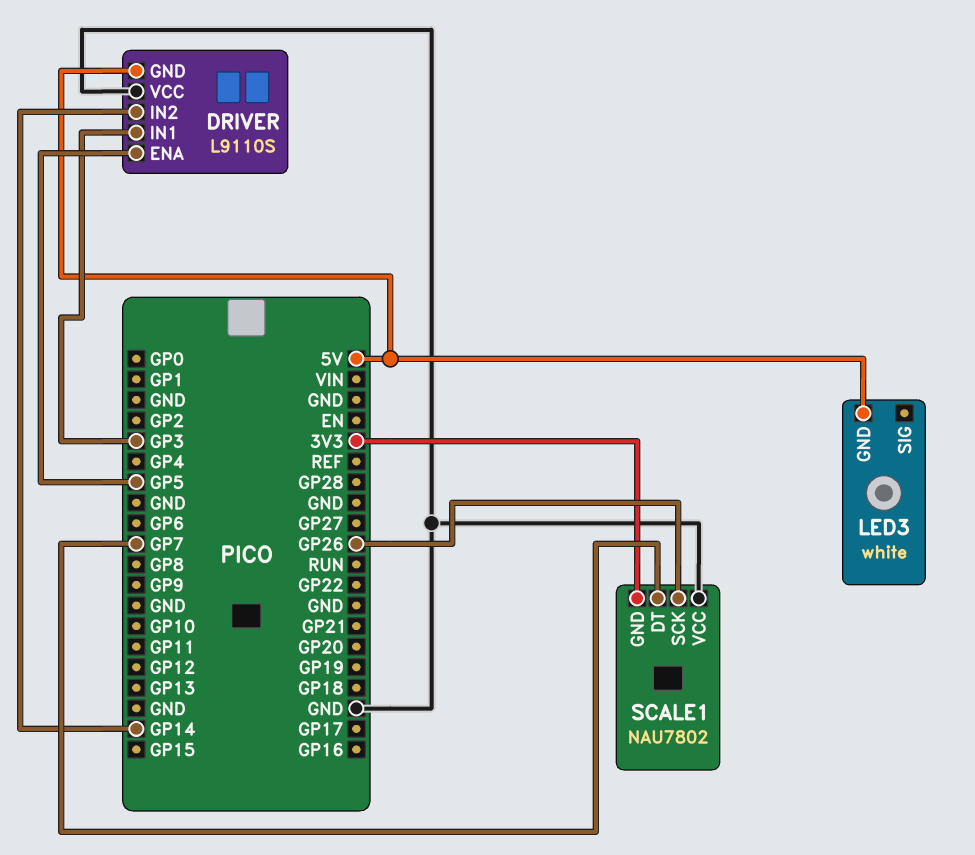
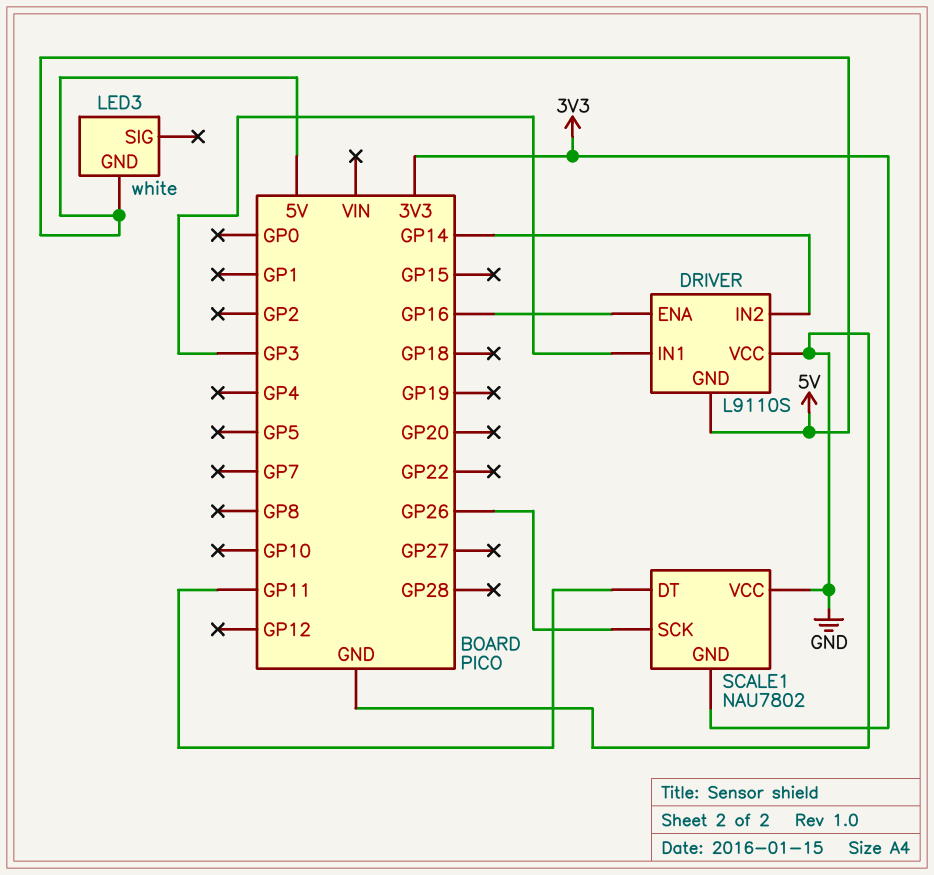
DRIVER pin ENA: GP5 -> GP16
SCALE1 pin DT: GP7 -> GP11

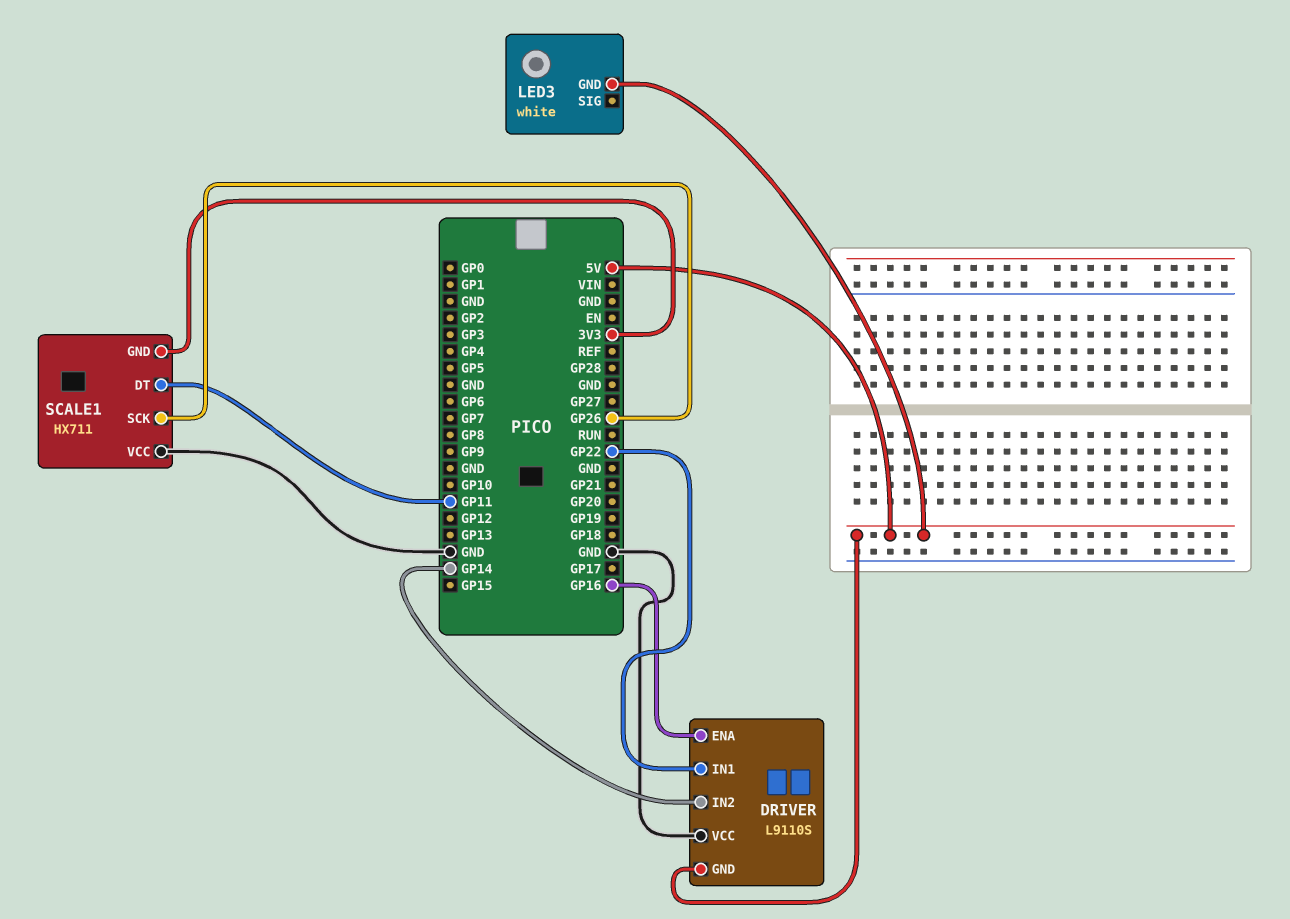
DRIVER pin IN1: GP3 -> GP22
SCALE1: NAU7802 -> HX711

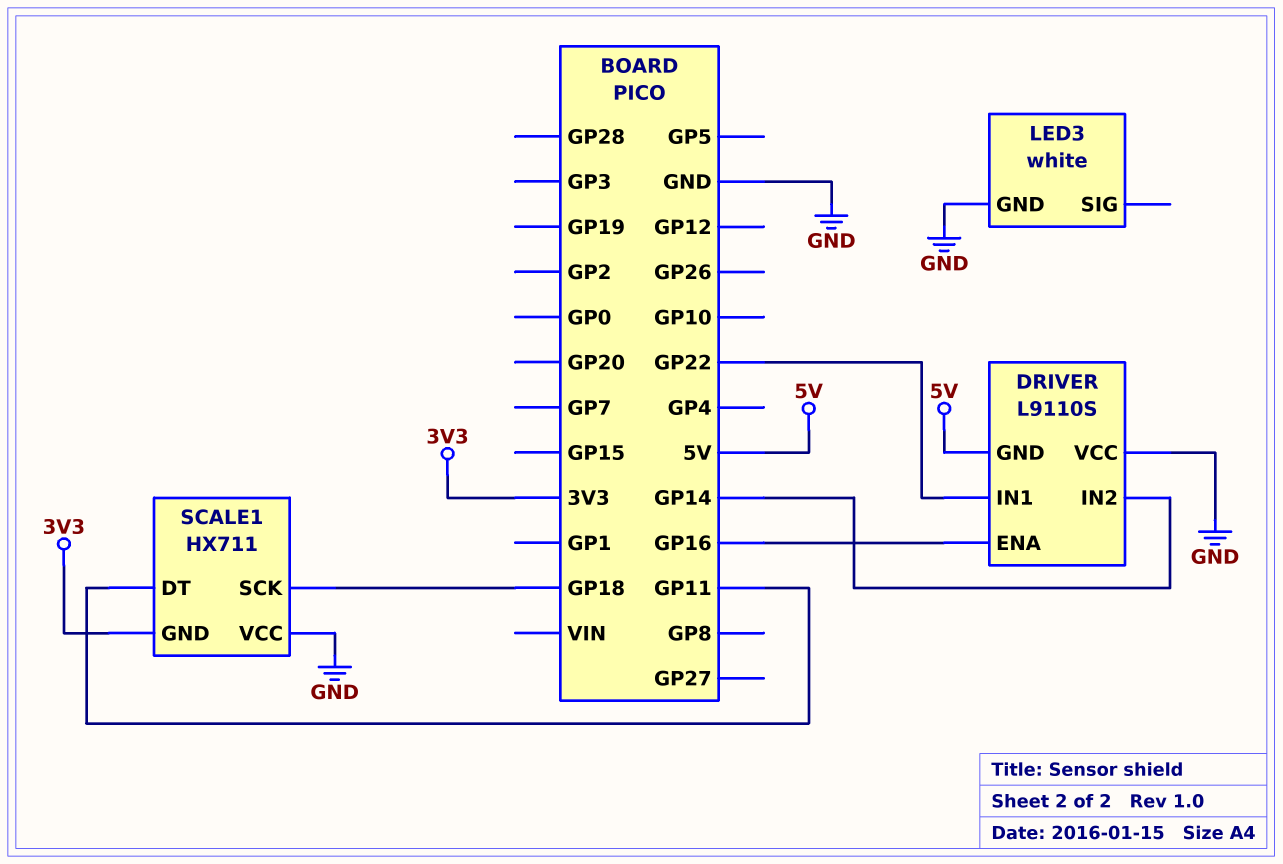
LED3 pin GND: 5V -> GND
SCALE1 pin SCK: GP26 -> GP18

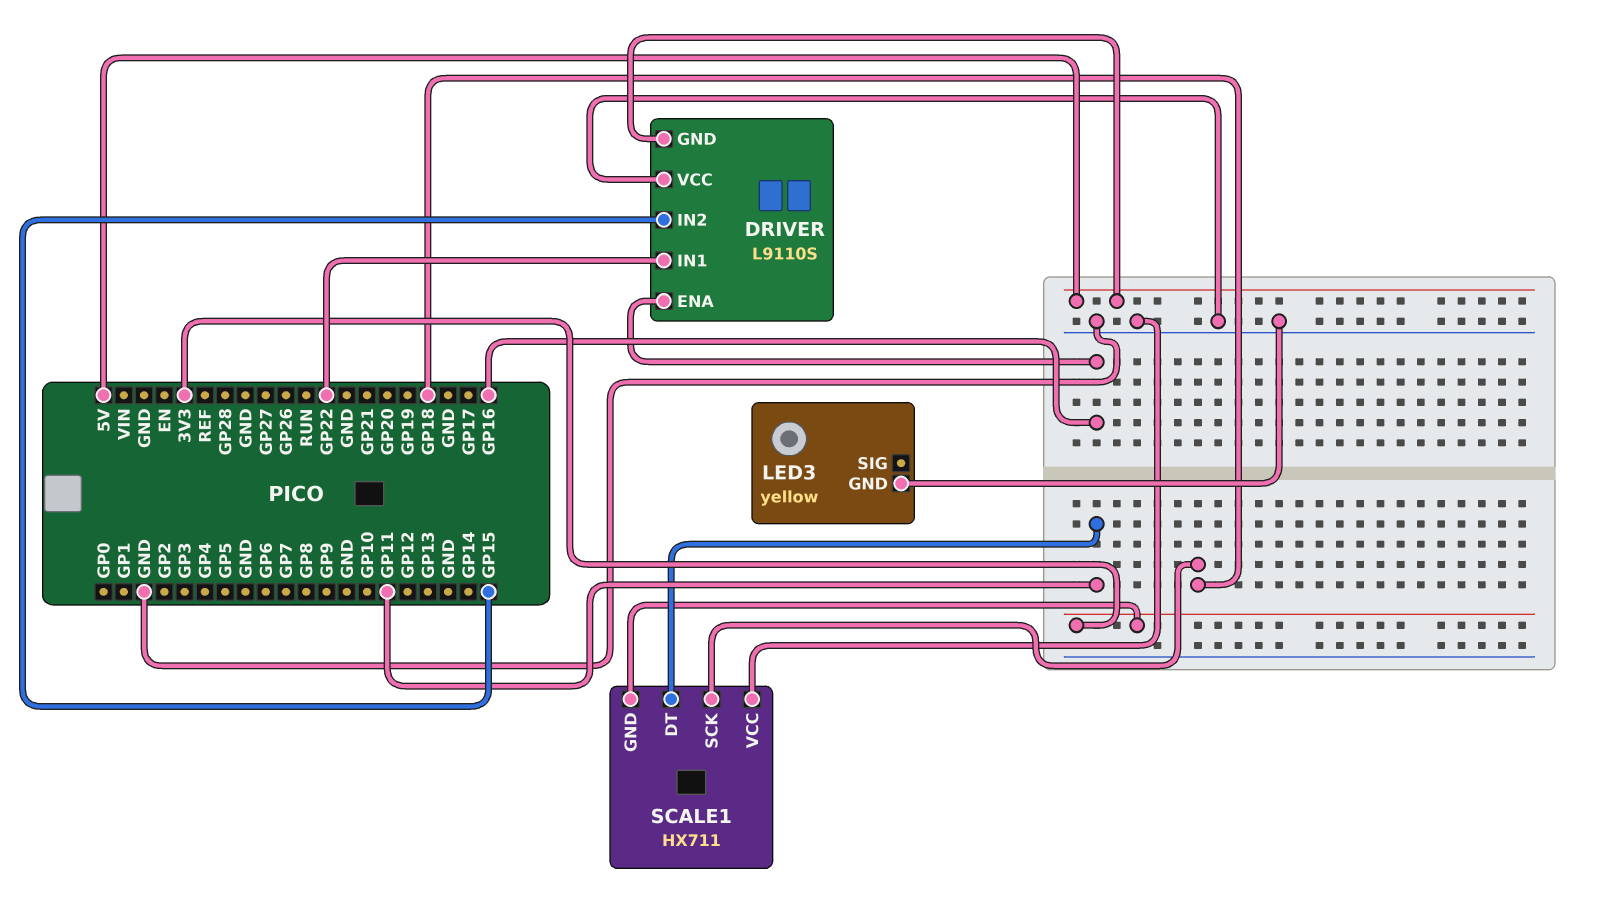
DRIVER pin IN2: GP14 -> GP15
LED3: white -> yellow

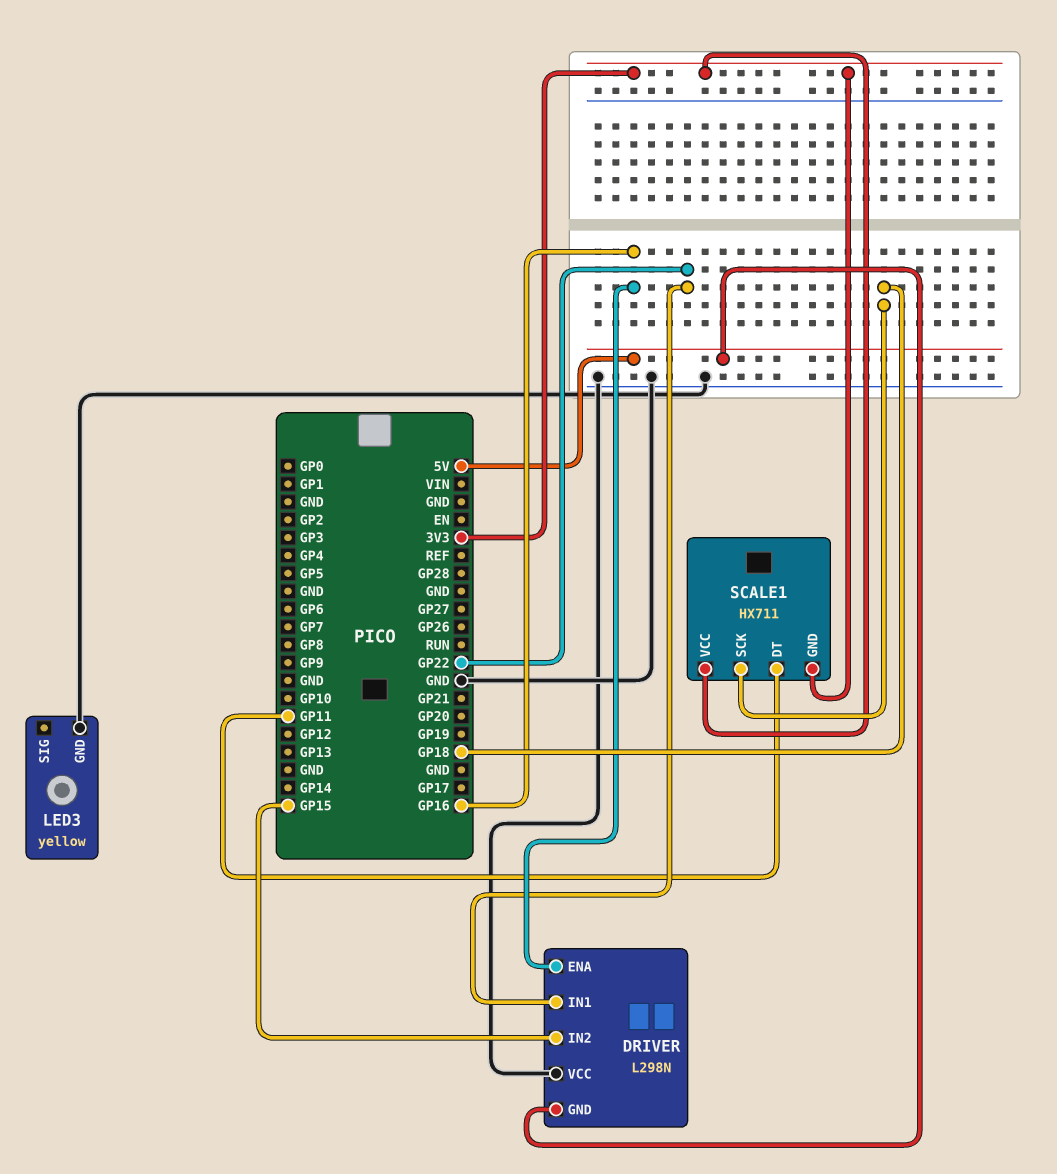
DRIVER: L9110S -> L298N
SCALE1 pin VCC: GND -> 3V3

